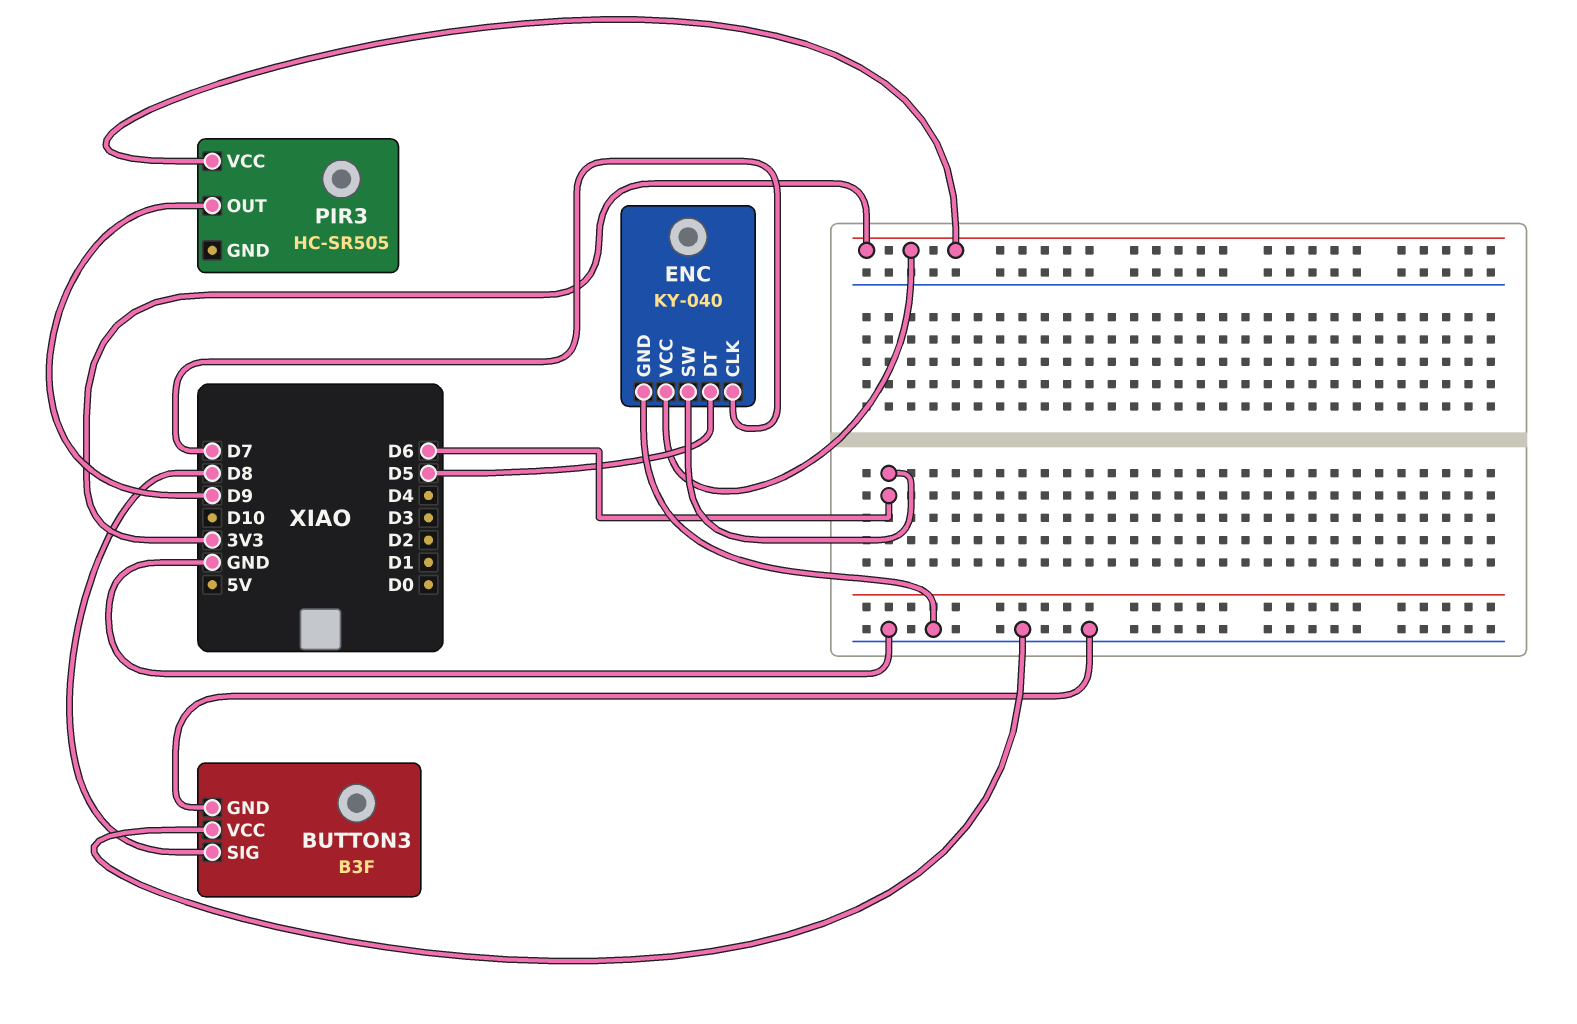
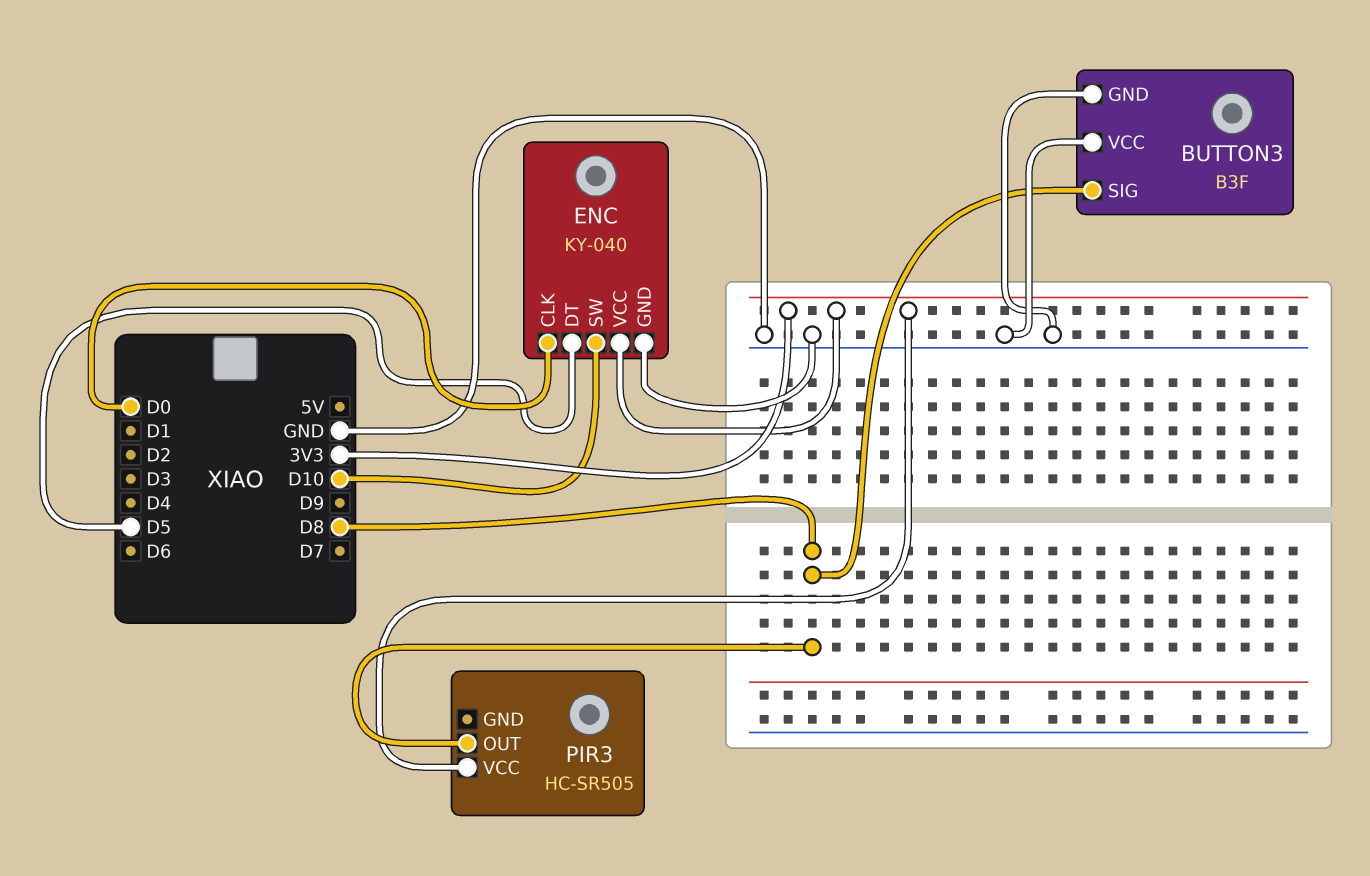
ENC pin CLK: D7 -> D0
ENC pin SW: D6 -> D10
PIR3 pin OUT: D9 -> D8

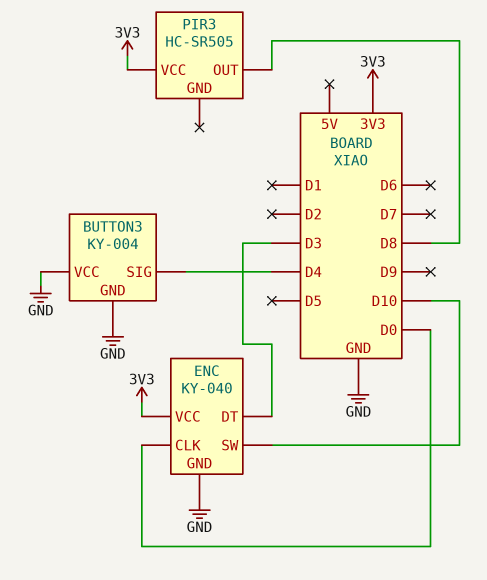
BUTTON3: B3F -> KY-004
BUTTON3 pin SIG: D8 -> D4
ENC pin DT: D5 -> D3

